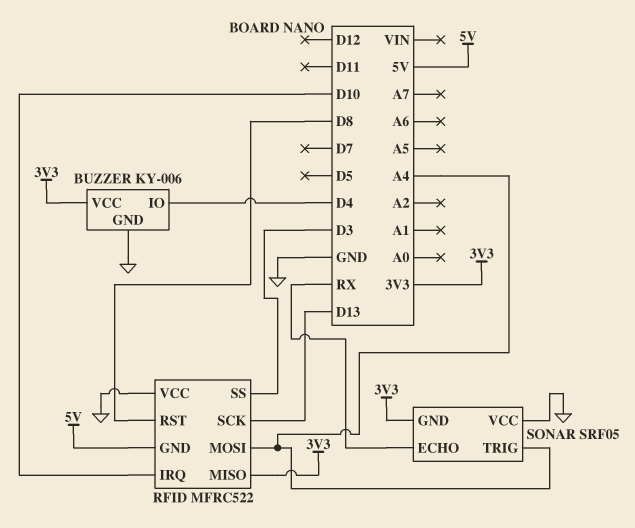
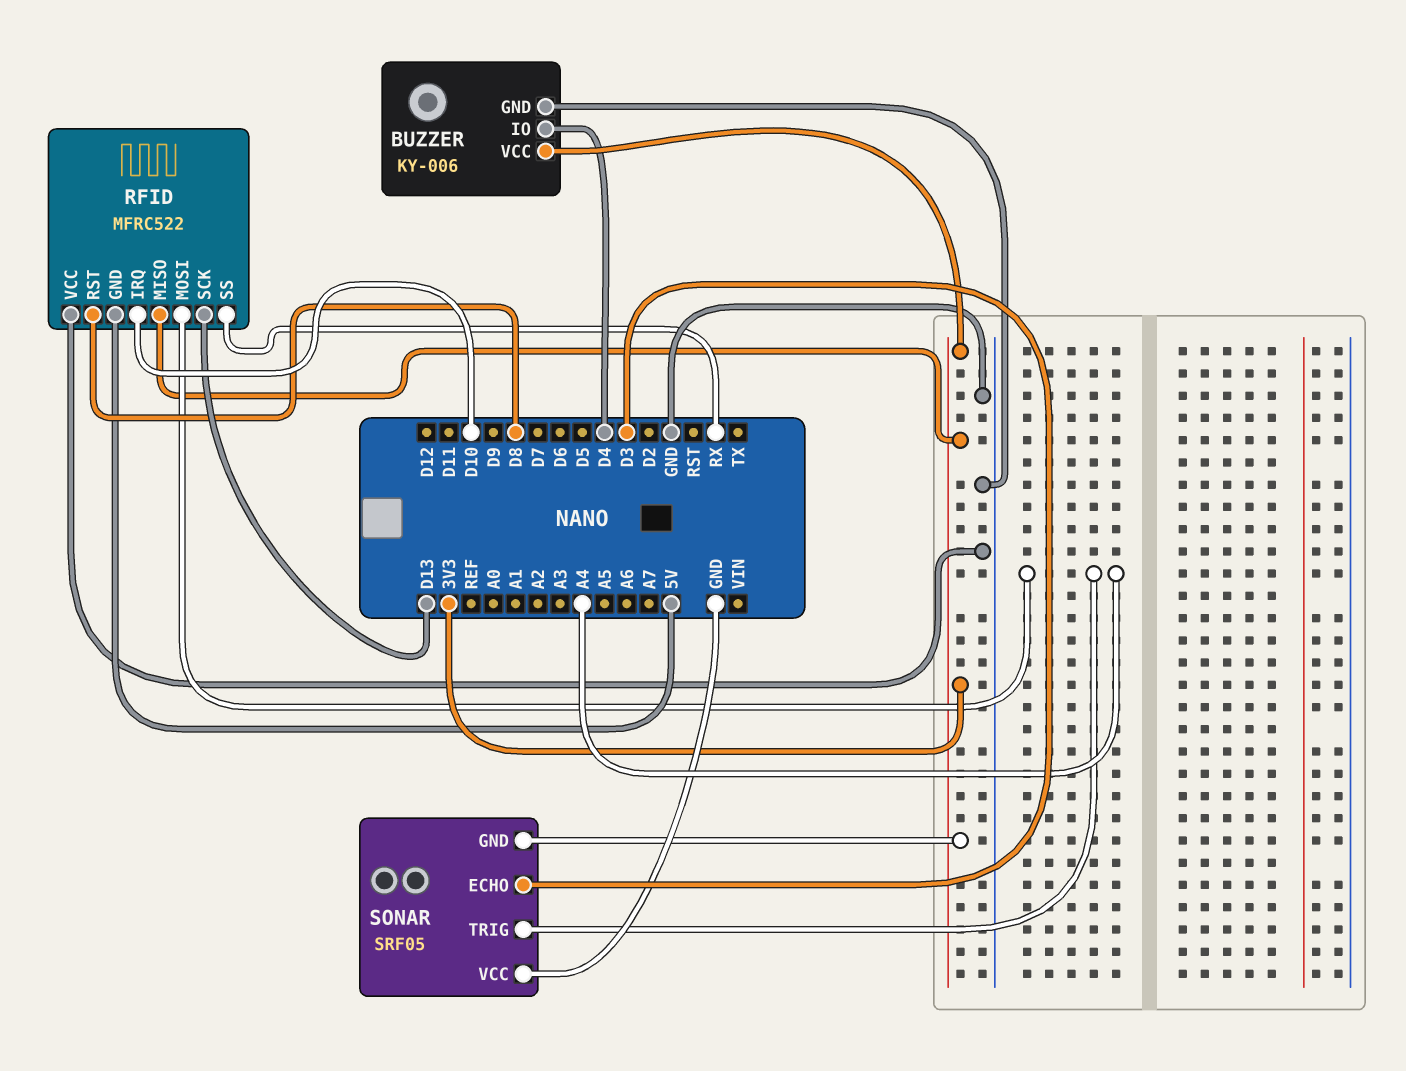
RFID pin SS: D3 -> RX
SONAR pin ECHO: RX -> D3

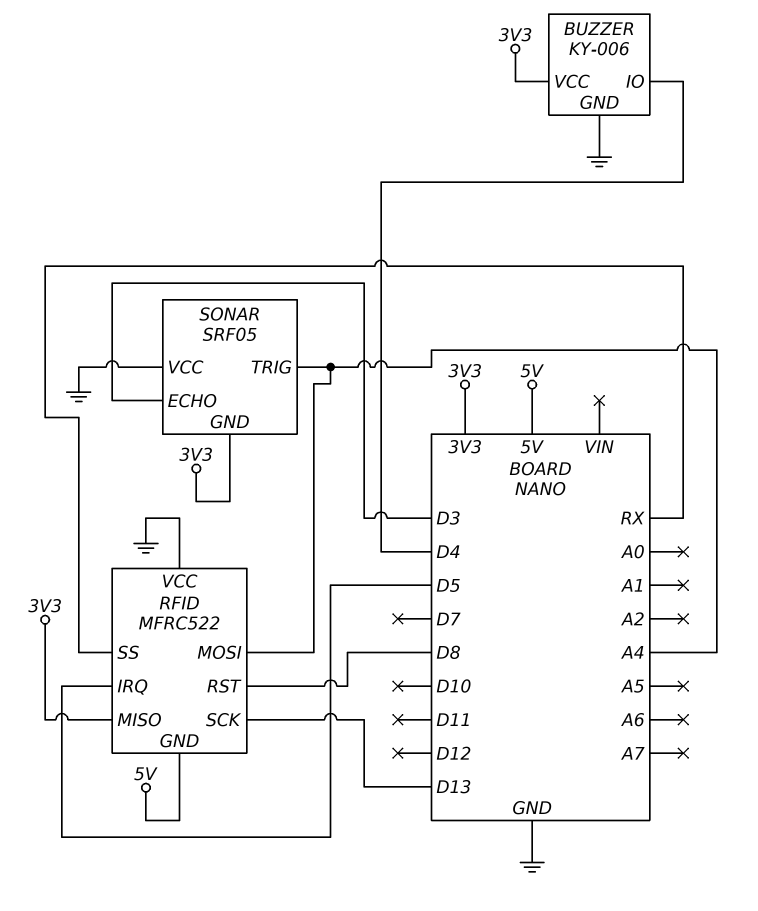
RFID pin IRQ: D10 -> D5

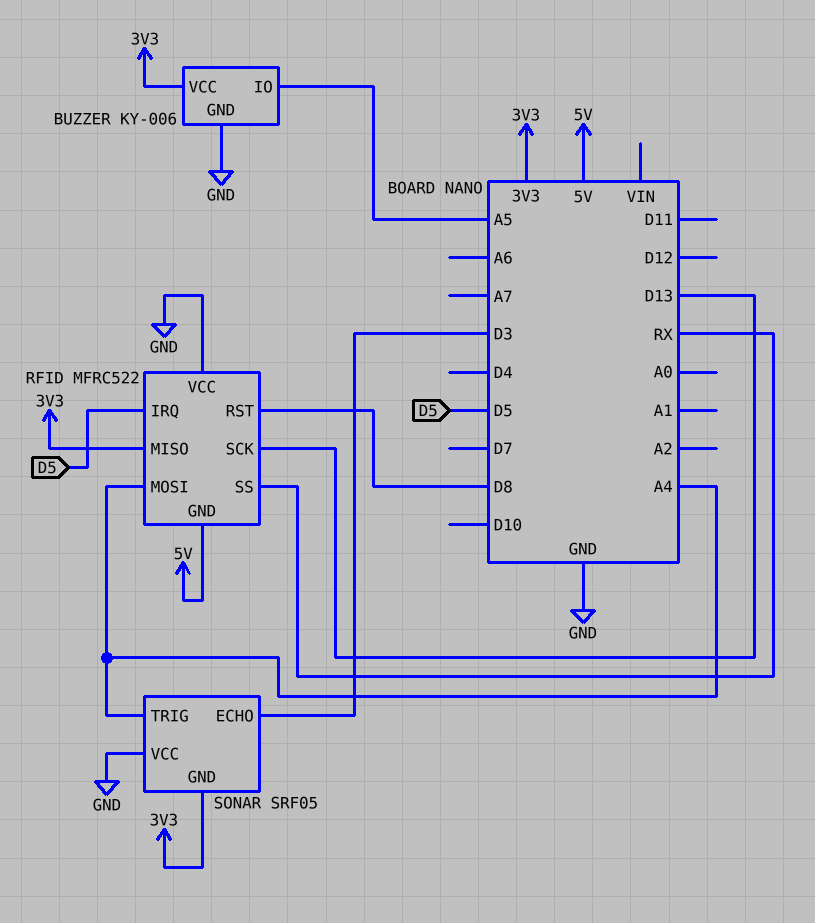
BUZZER pin IO: D4 -> A5

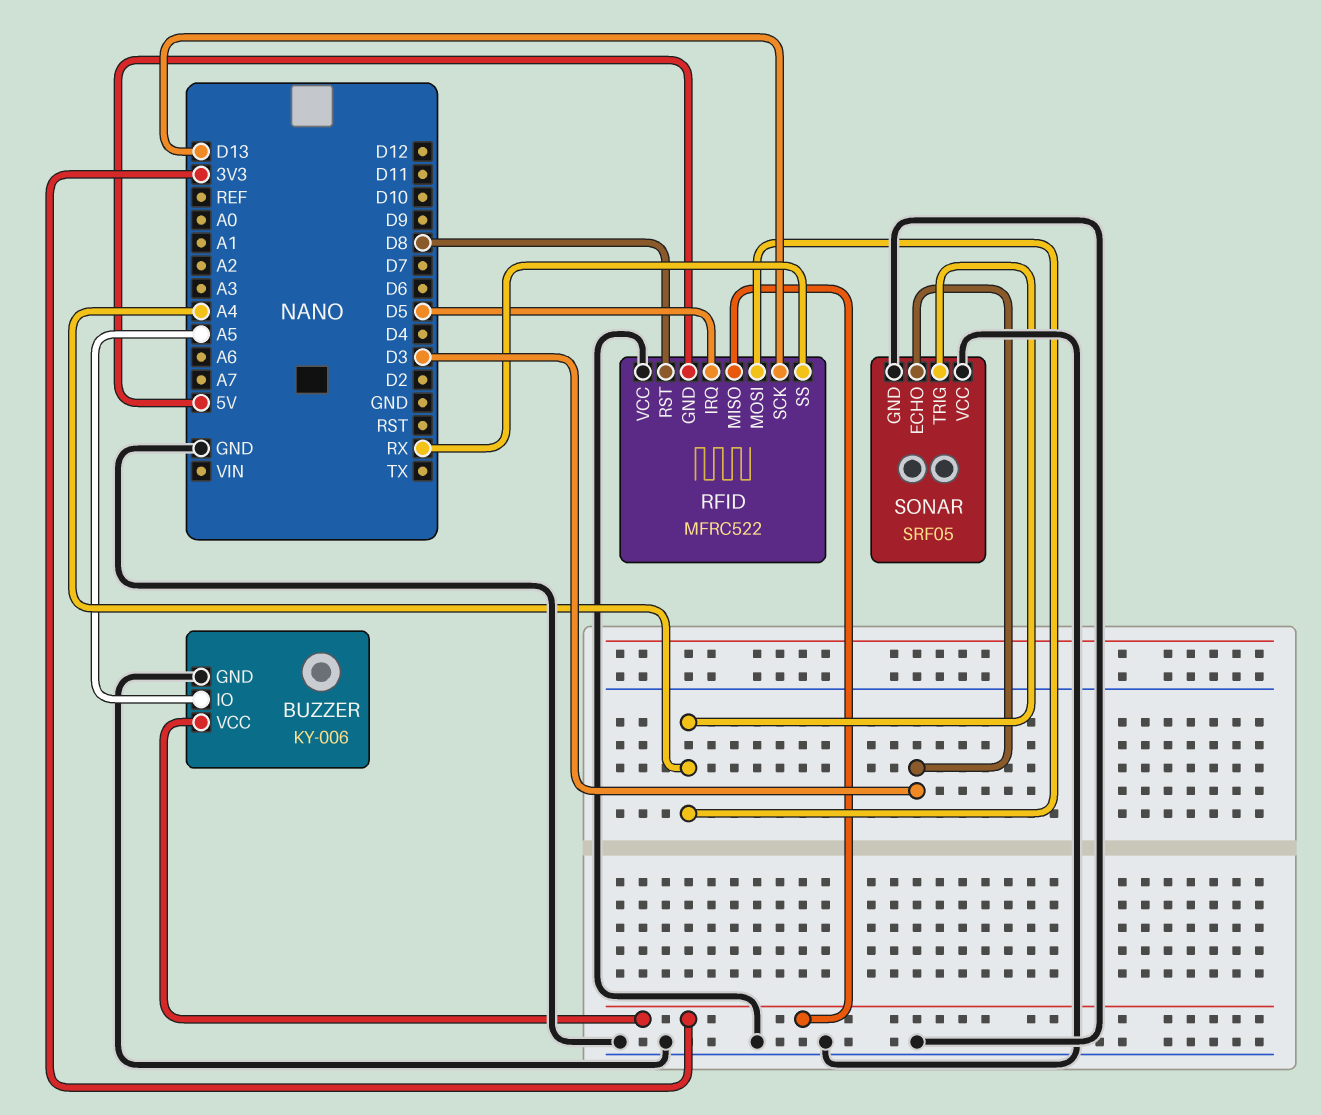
SONAR pin GND: 3V3 -> GND

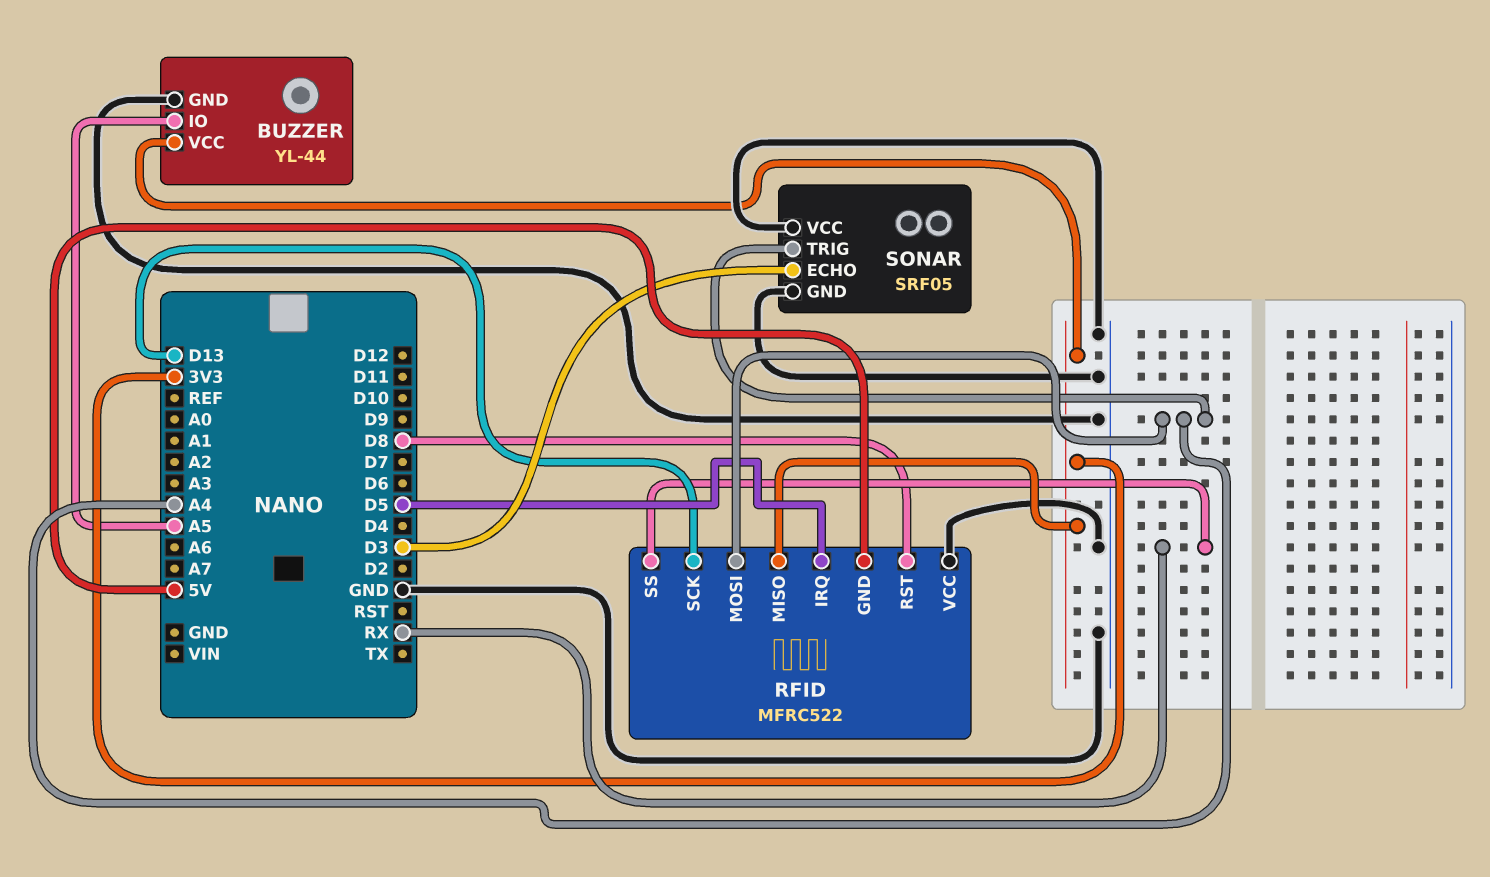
BUZZER: KY-006 -> YL-44

